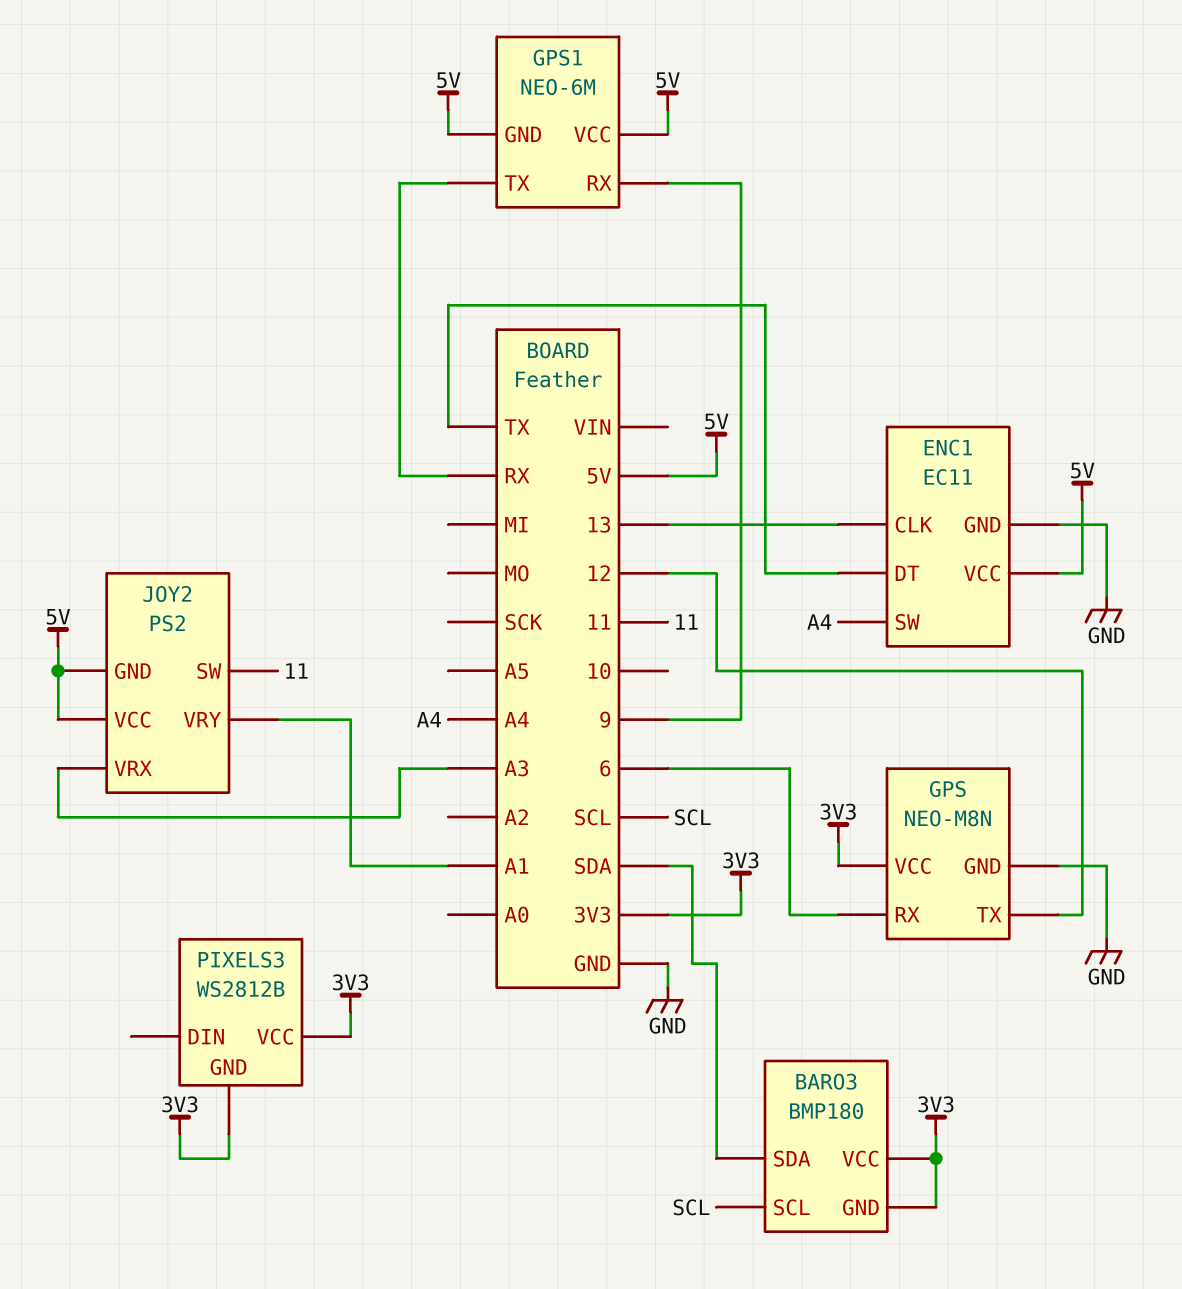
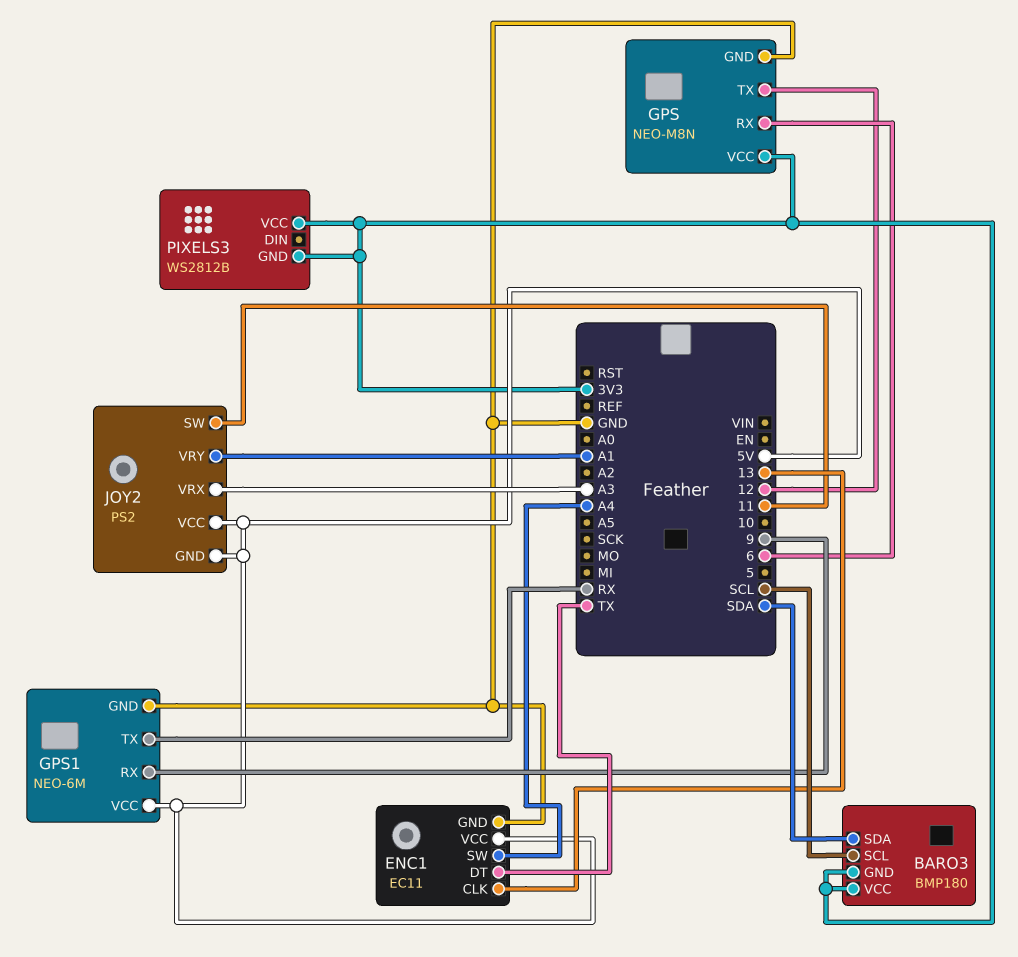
GPS1 pin GND: 5V -> GND

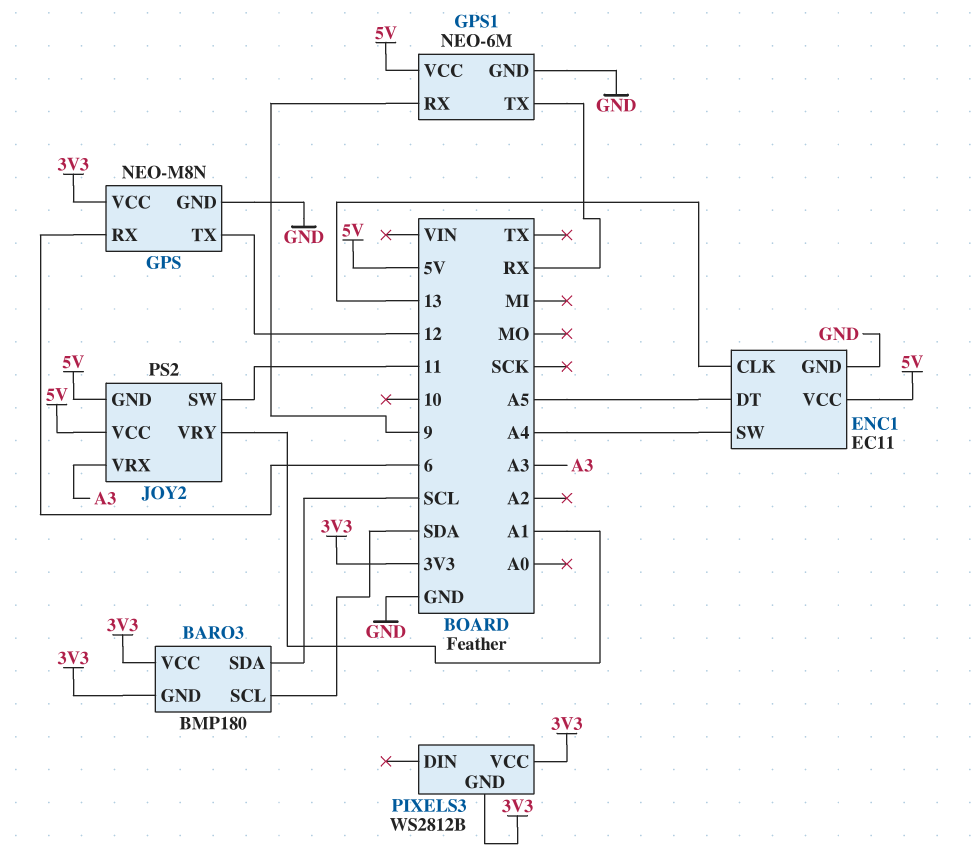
BARO3 pin SCL: SCL -> SDA
BARO3 pin SDA: SDA -> SCL
ENC1 pin DT: TX -> A5

